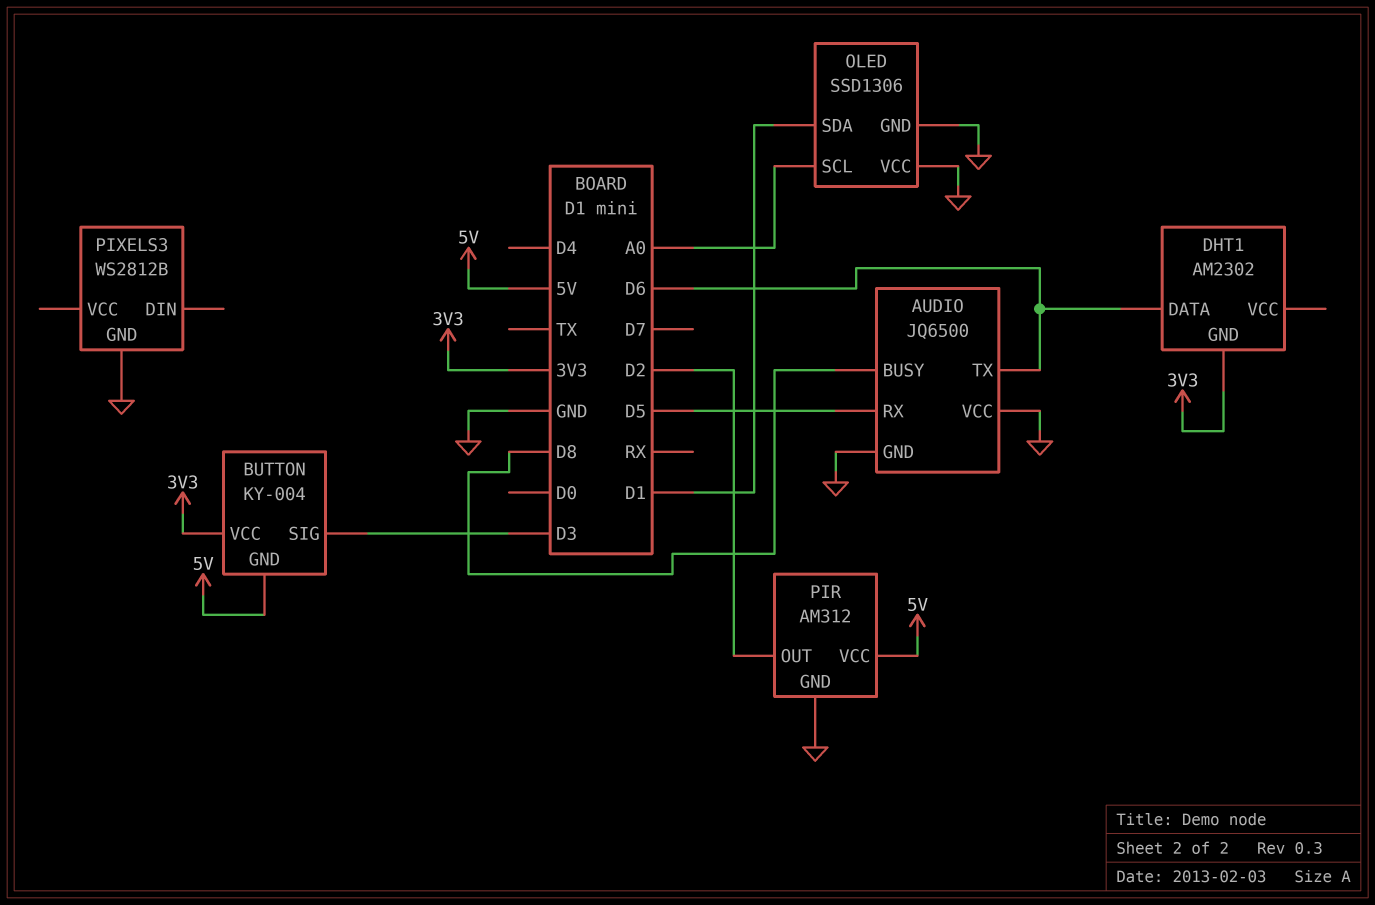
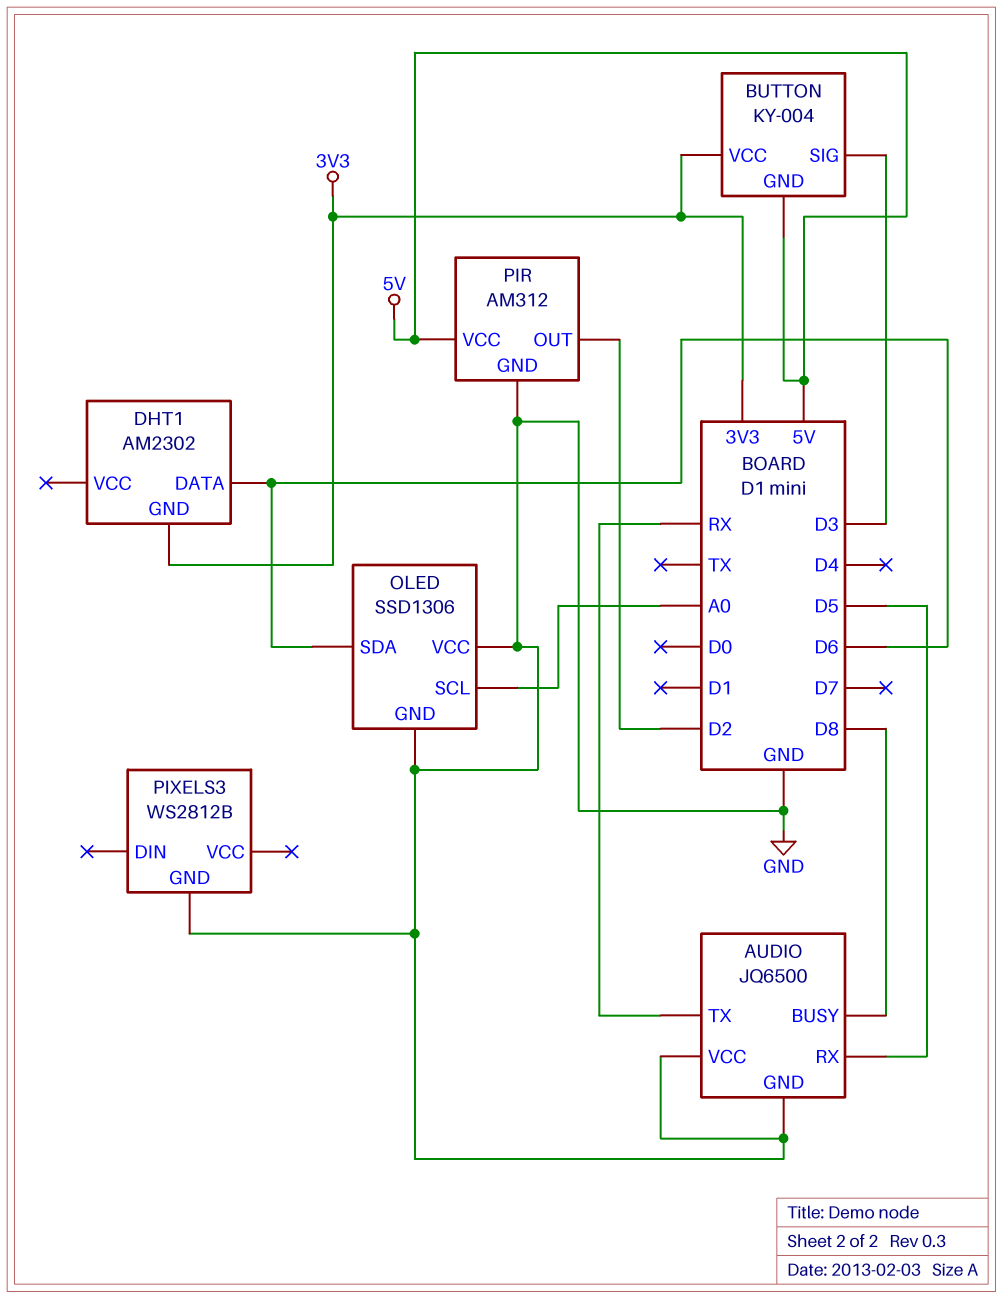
AUDIO pin TX: D6 -> RX
OLED pin SDA: D1 -> D6

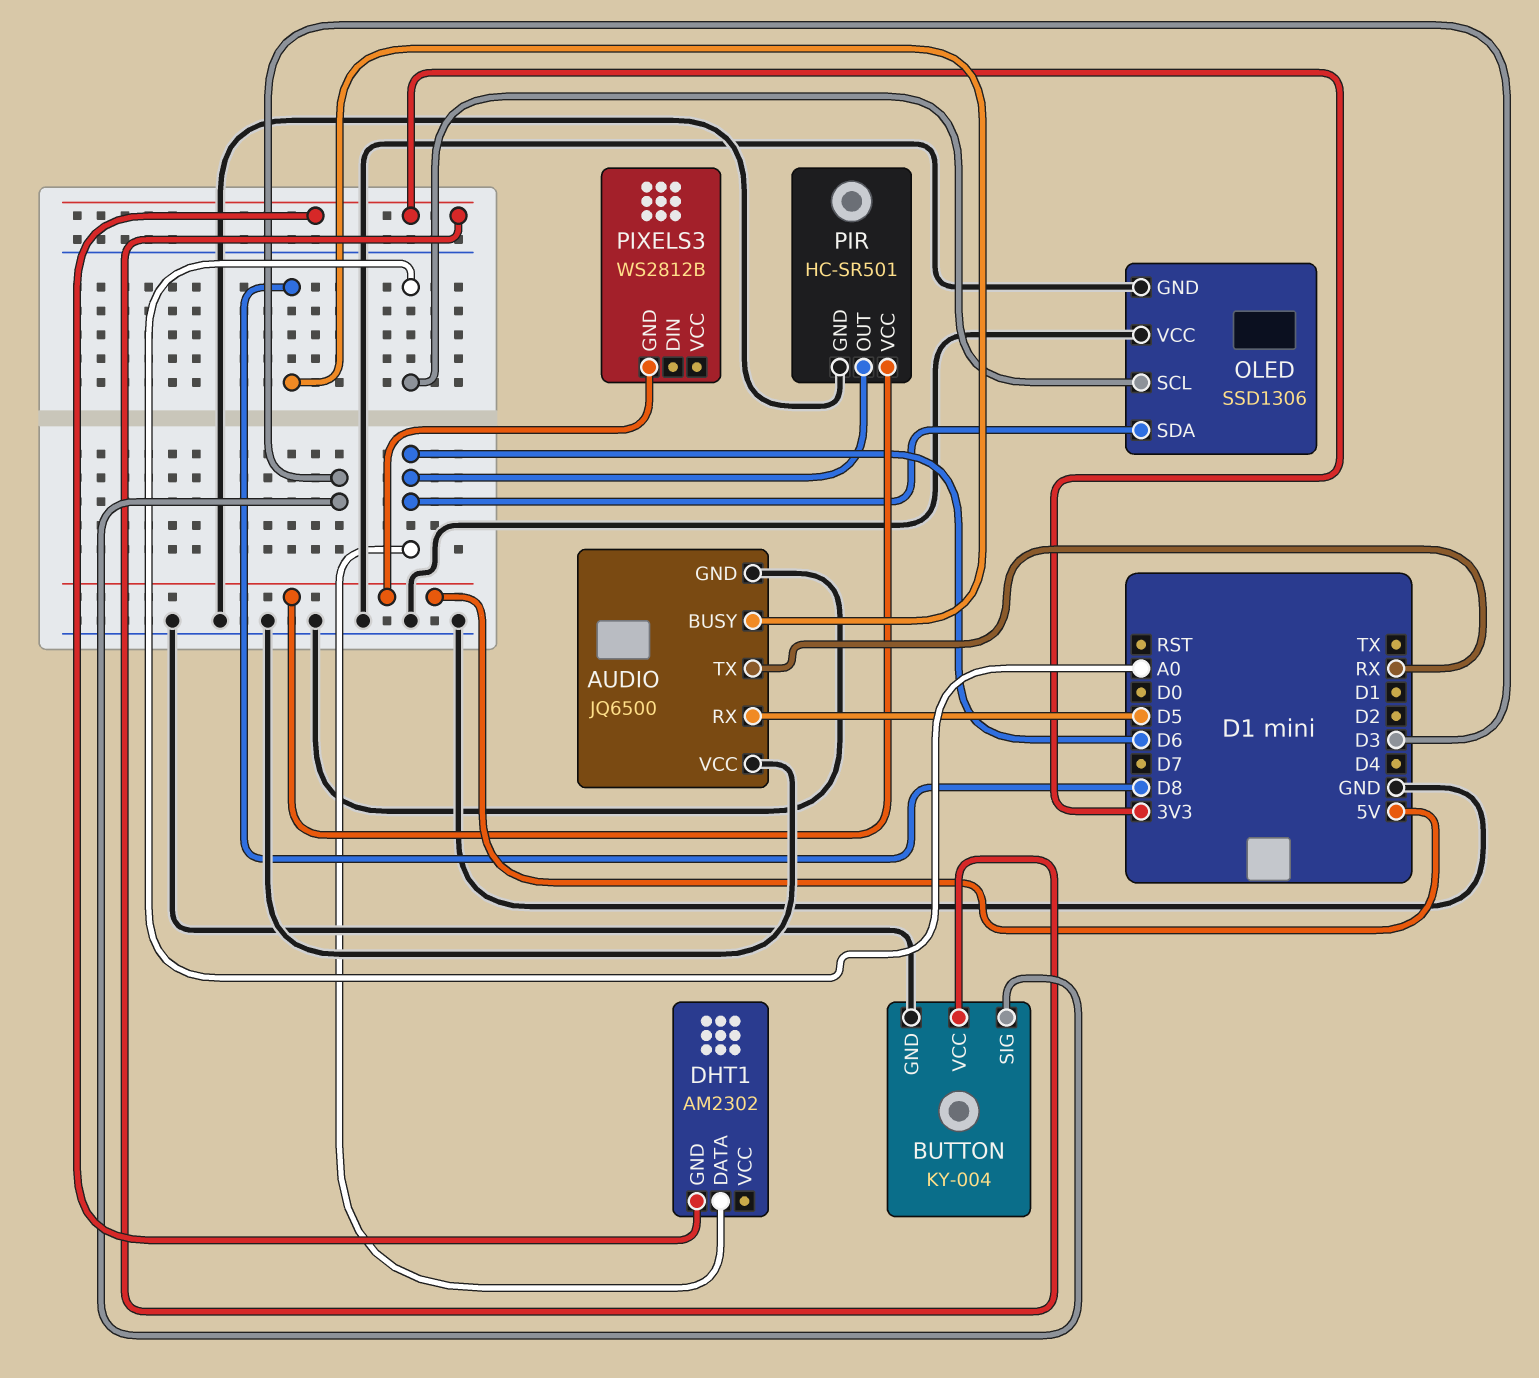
BUTTON pin GND: 5V -> GND
PIR: AM312 -> HC-SR501
PIR pin OUT: D2 -> D6
PIXELS3 pin GND: GND -> 5V

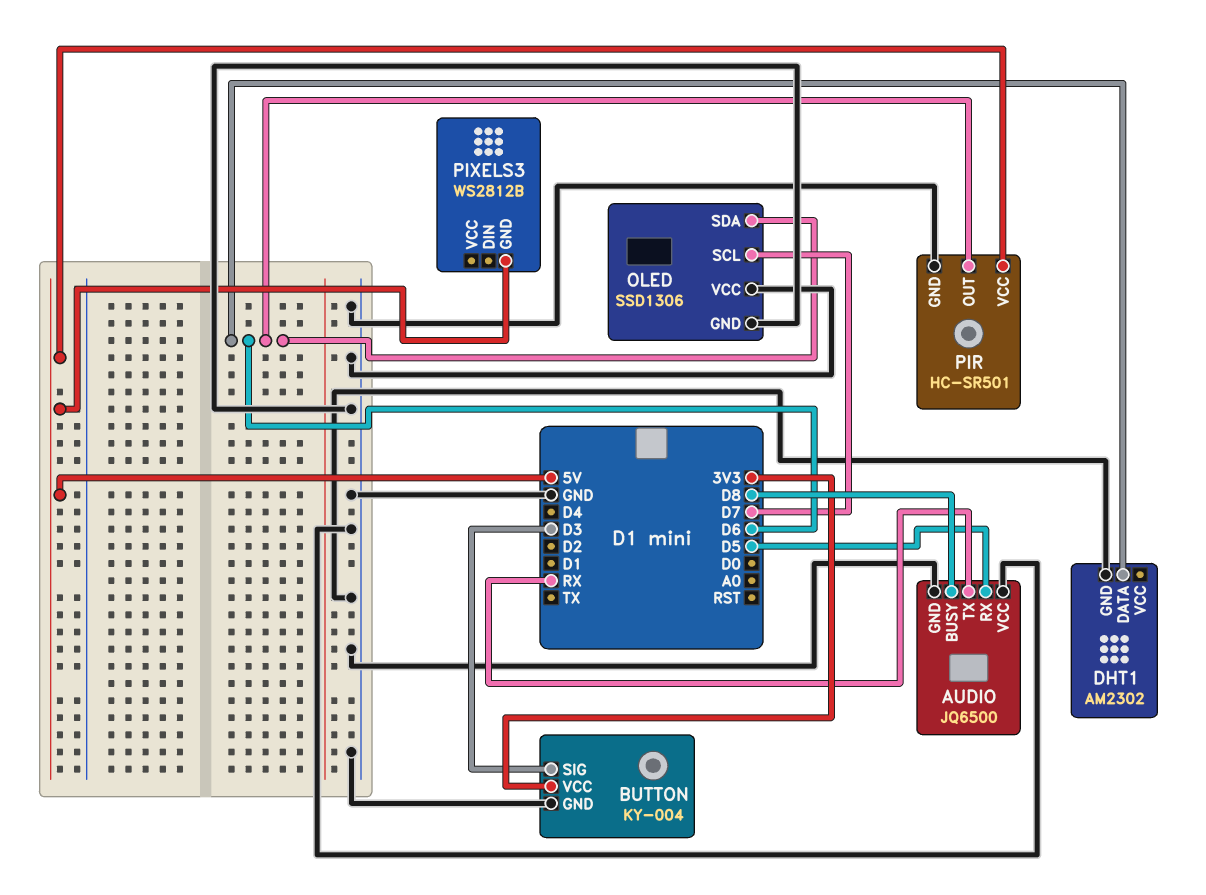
DHT1 pin GND: 3V3 -> GND
OLED pin SCL: A0 -> D7

